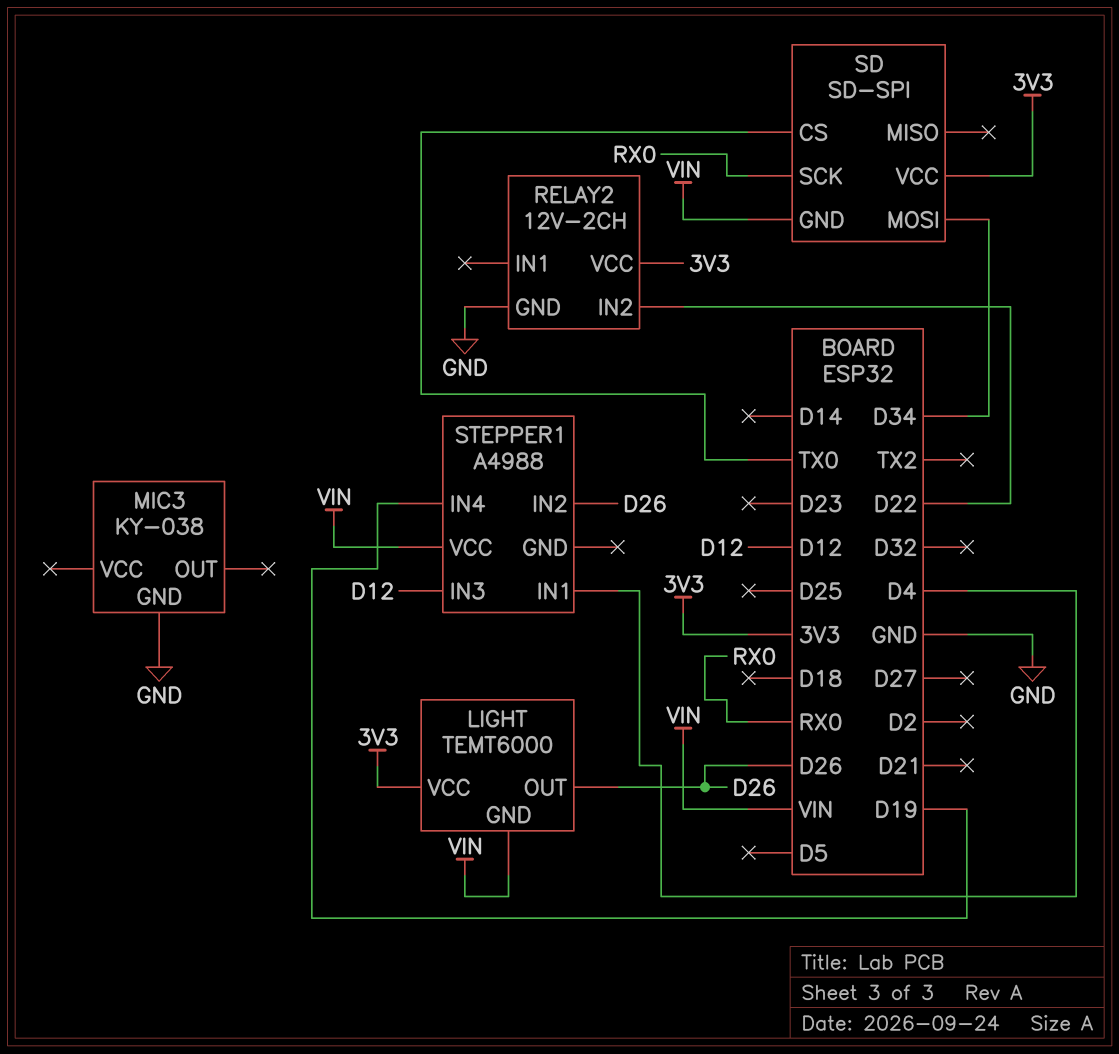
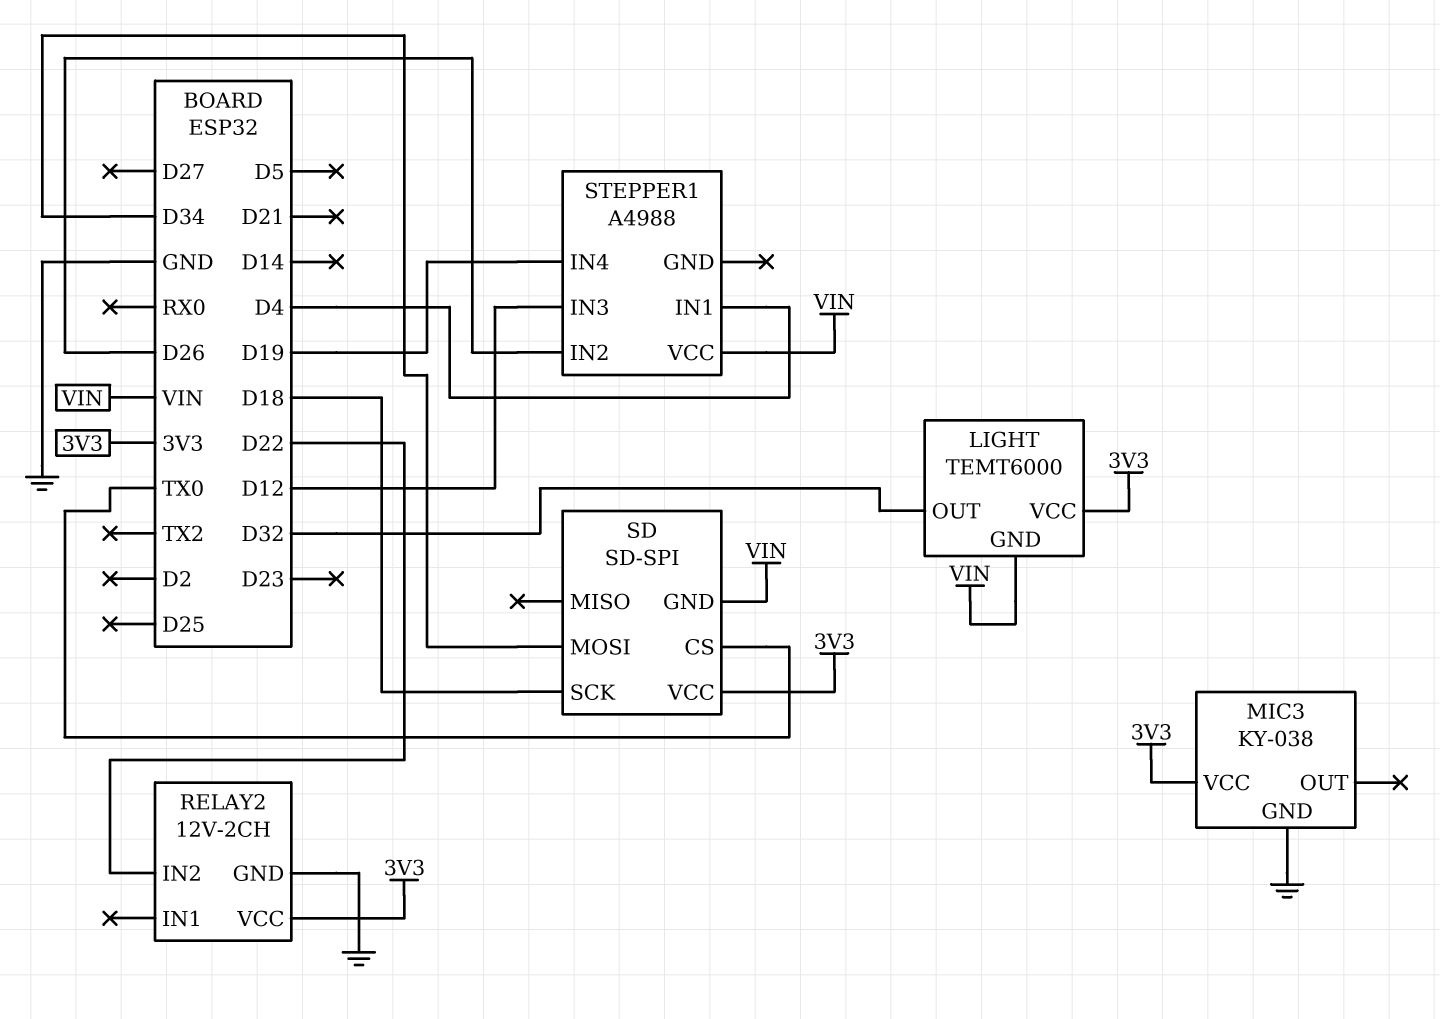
LIGHT pin OUT: D26 -> D32
MIC3 pin VCC: none -> 3V3
SD pin SCK: RX0 -> D18

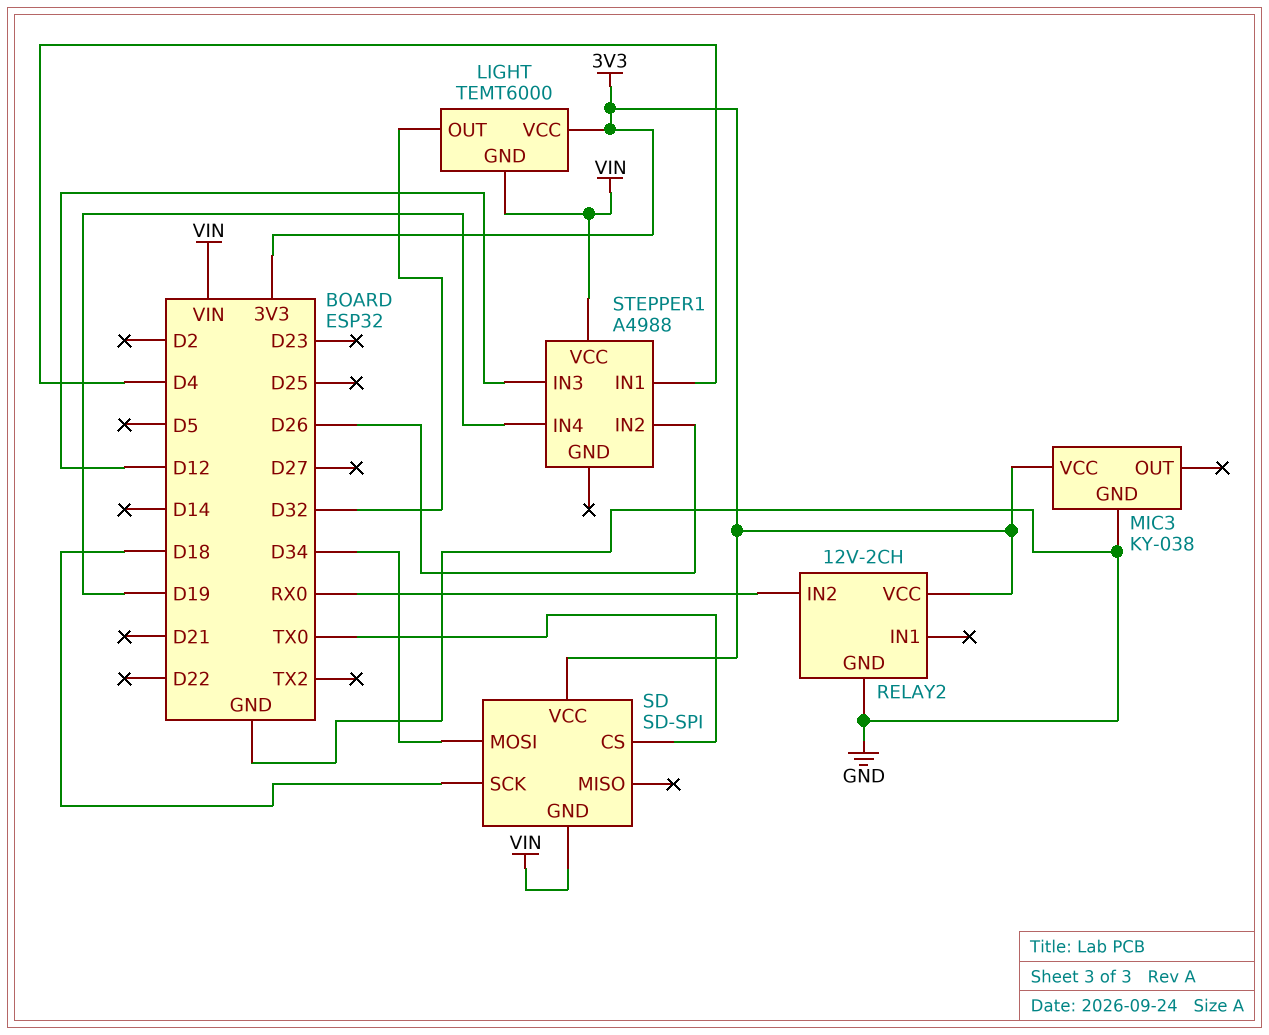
RELAY2 pin IN2: D22 -> RX0

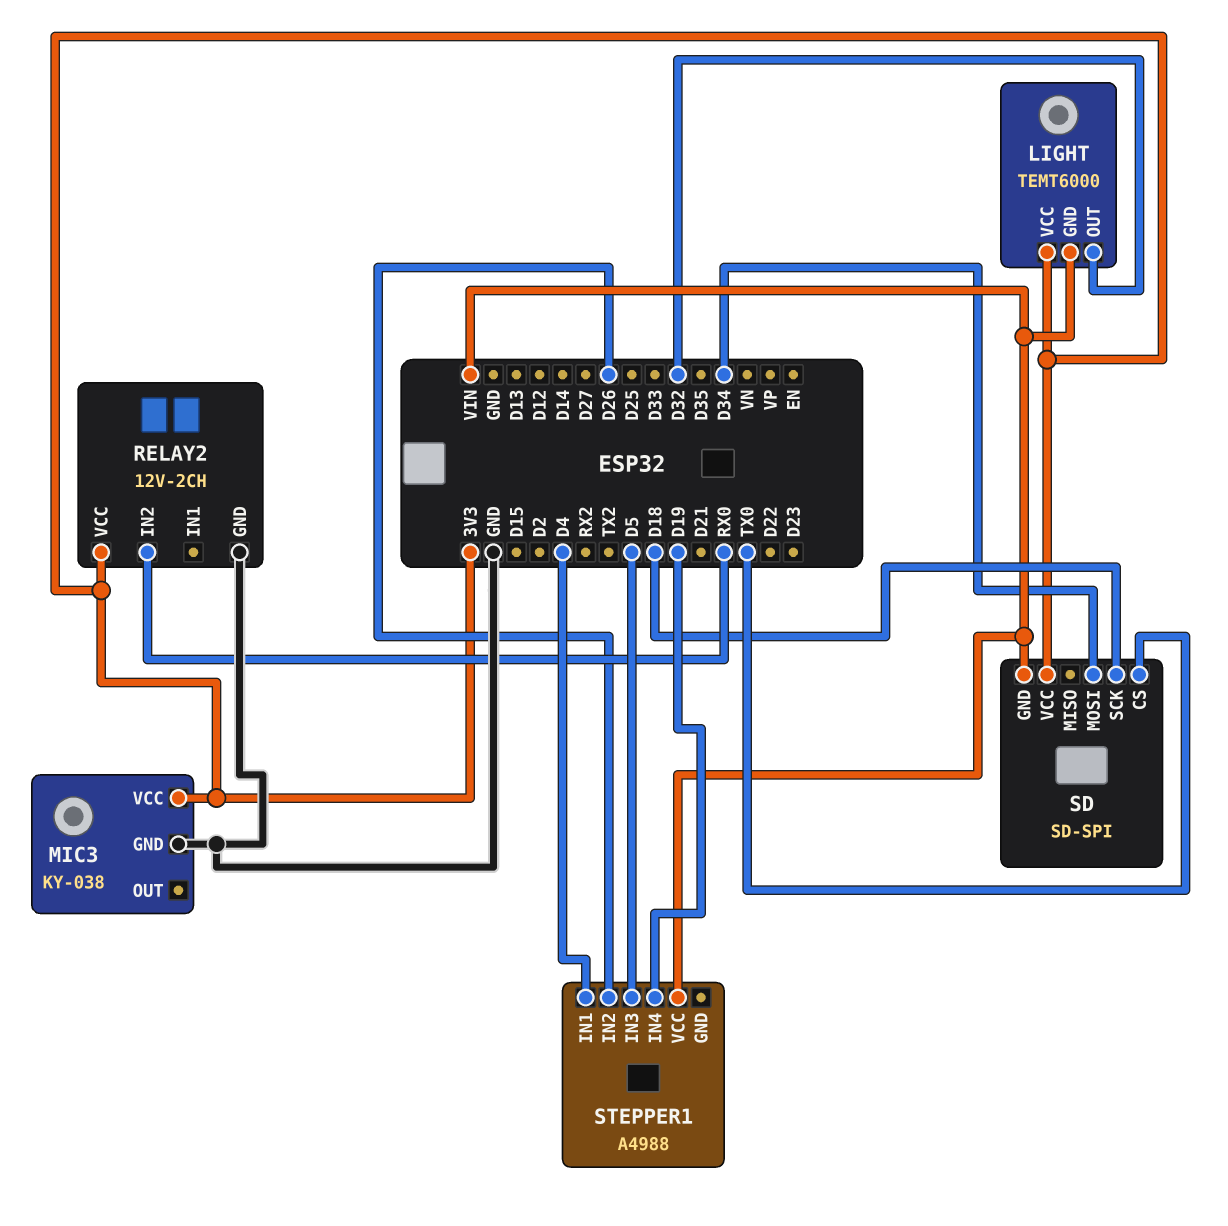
STEPPER1 pin IN3: D12 -> D5

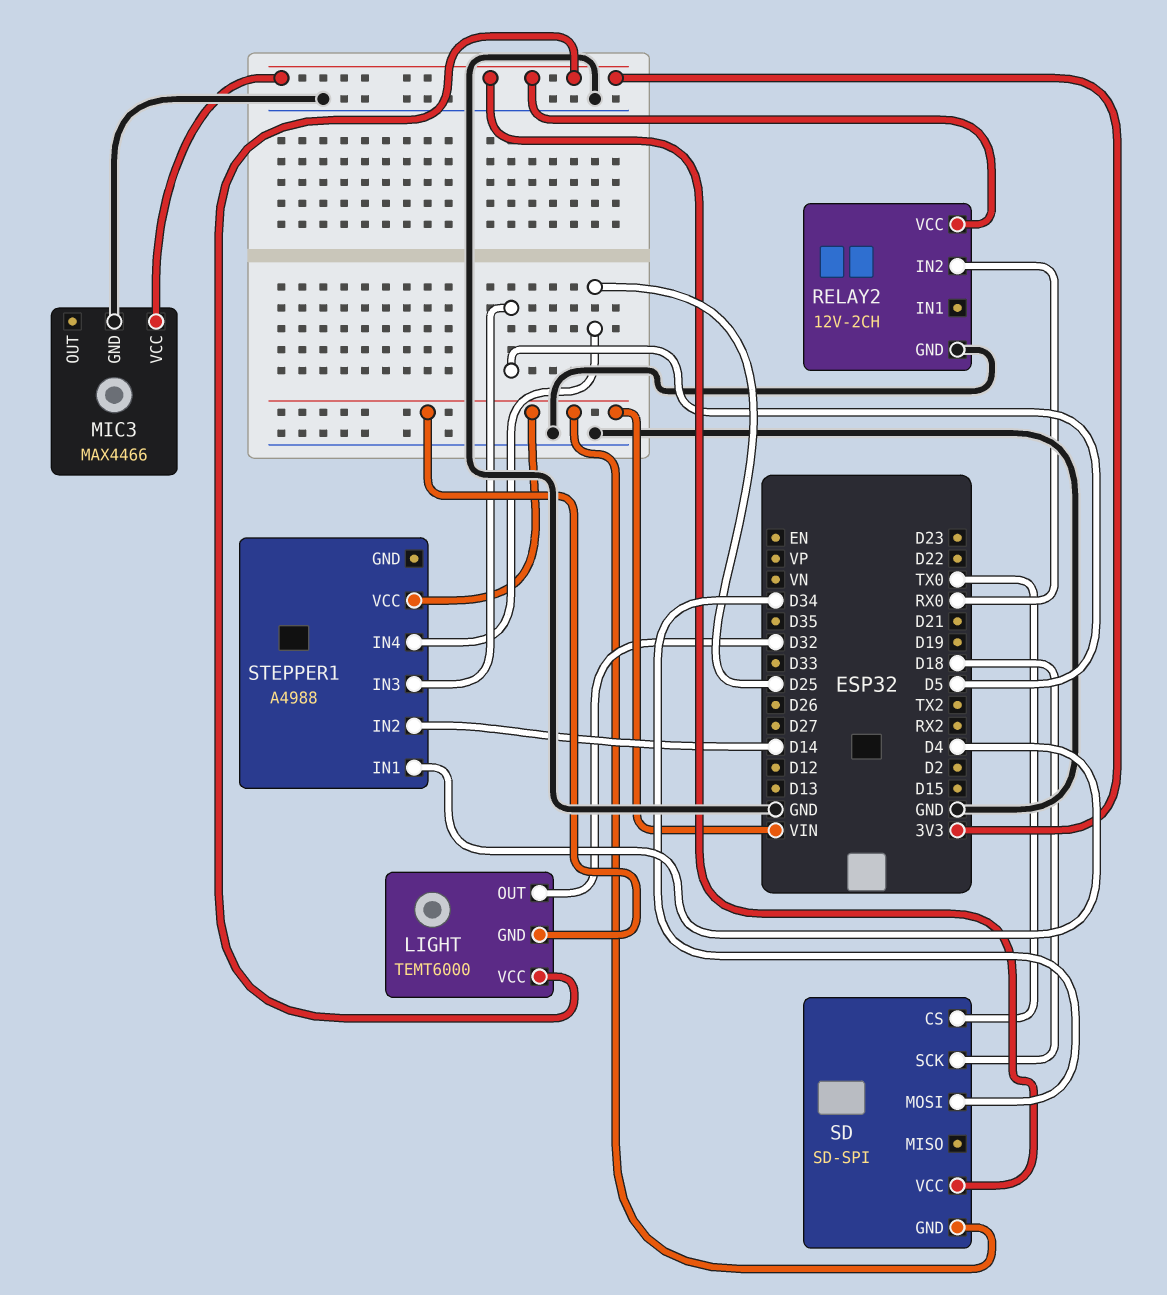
MIC3: KY-038 -> MAX4466
STEPPER1 pin IN2: D26 -> D14
STEPPER1 pin IN4: D19 -> D25

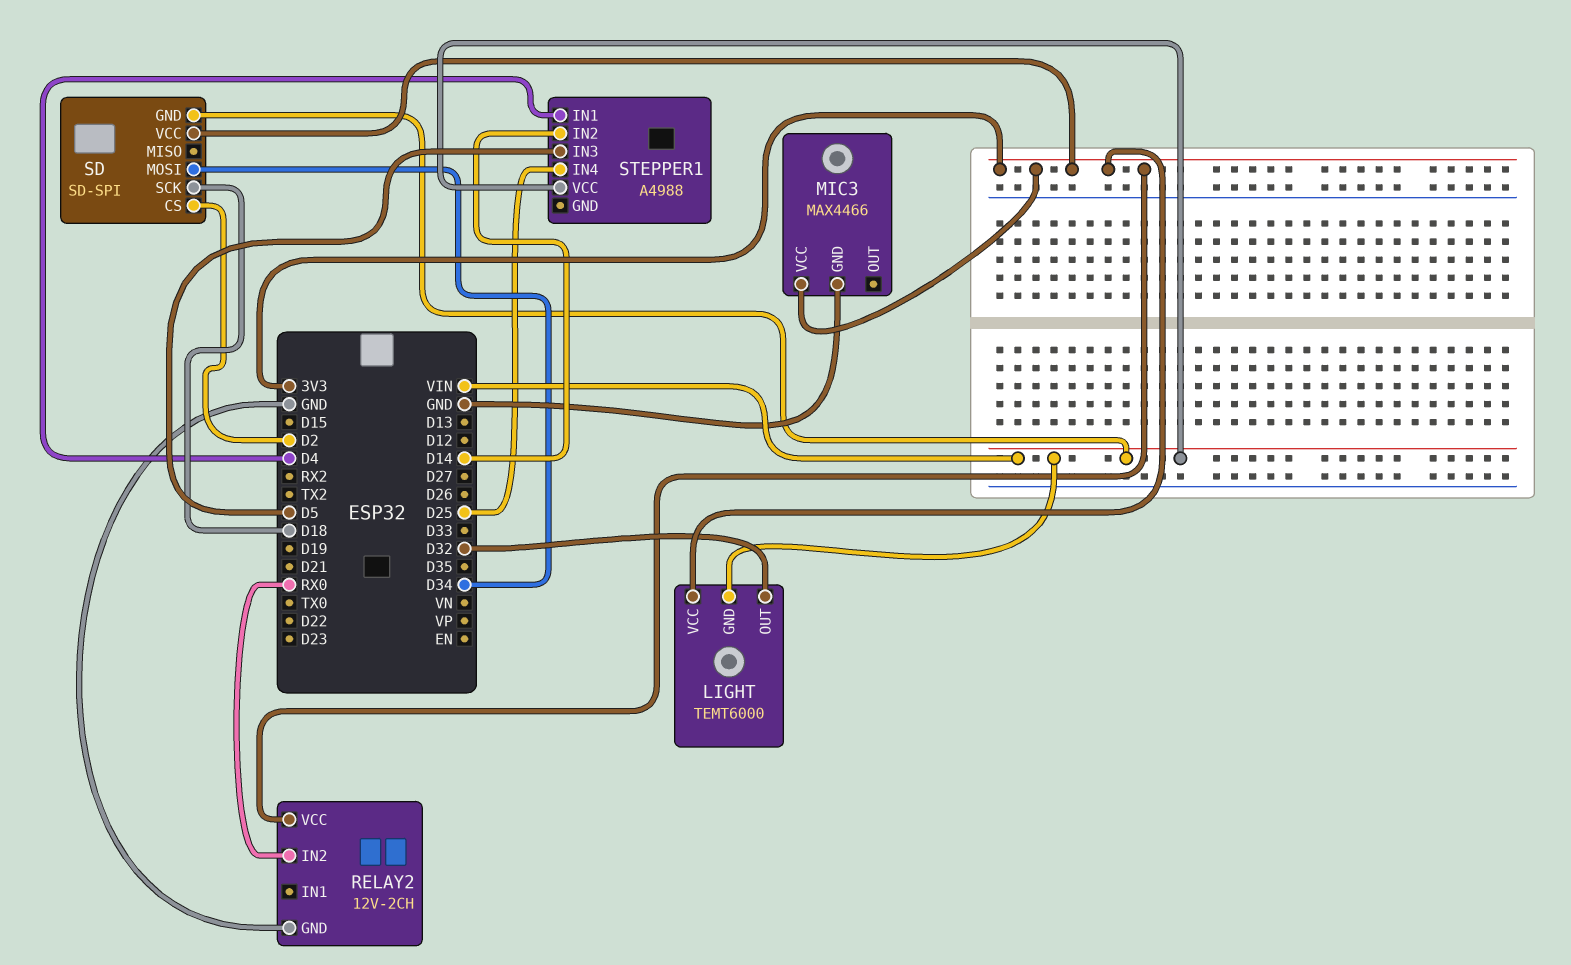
SD pin CS: TX0 -> D2

